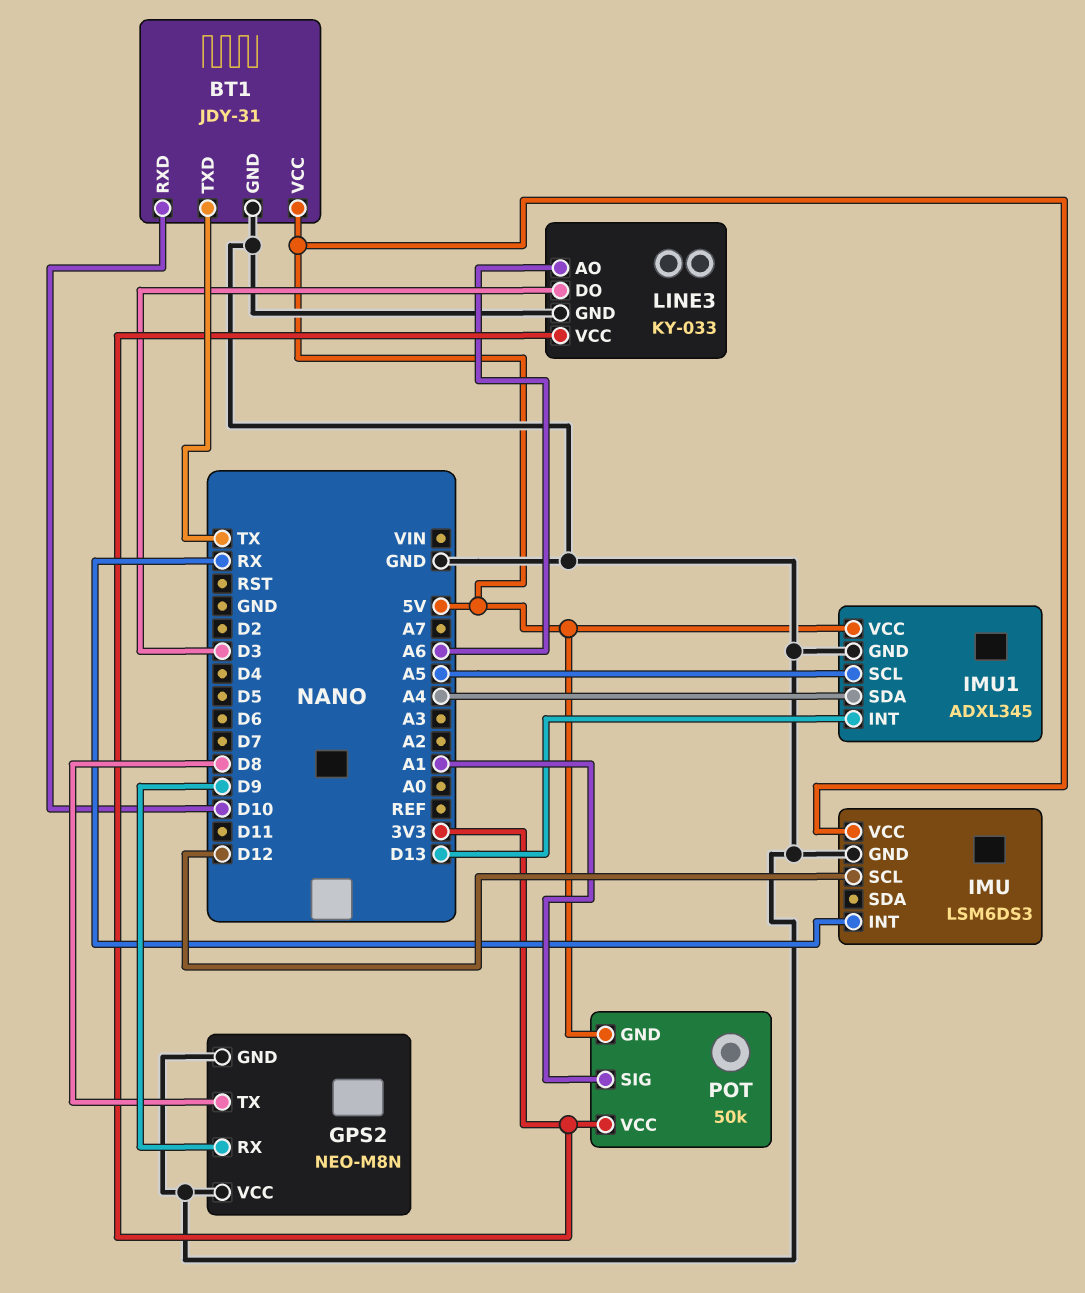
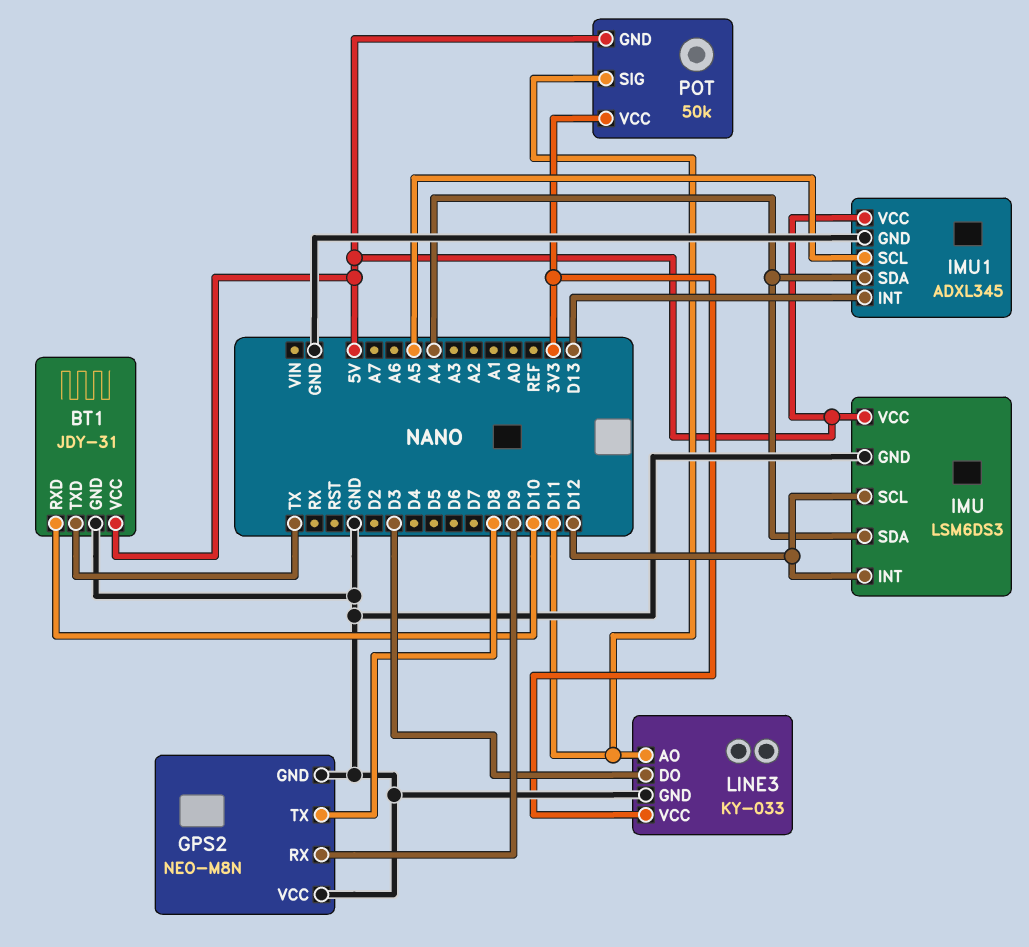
IMU pin INT: RX -> D12
IMU pin SDA: none -> A4
LINE3 pin AO: A6 -> D11
POT pin SIG: A1 -> D11

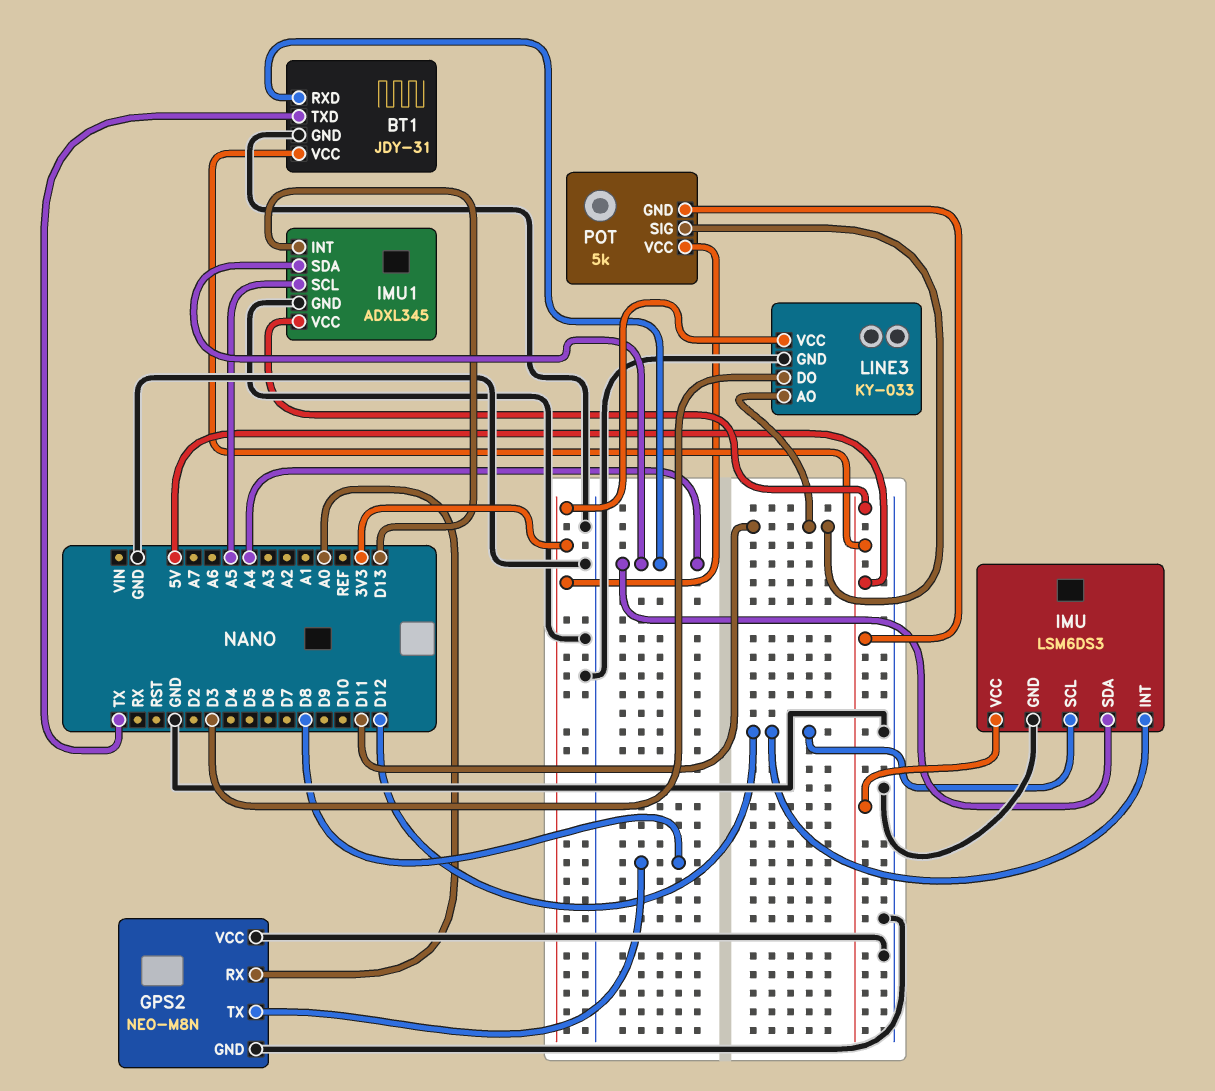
BT1 pin RXD: D10 -> A4
GPS2 pin RX: D9 -> A0
POT: 50k -> 5k

